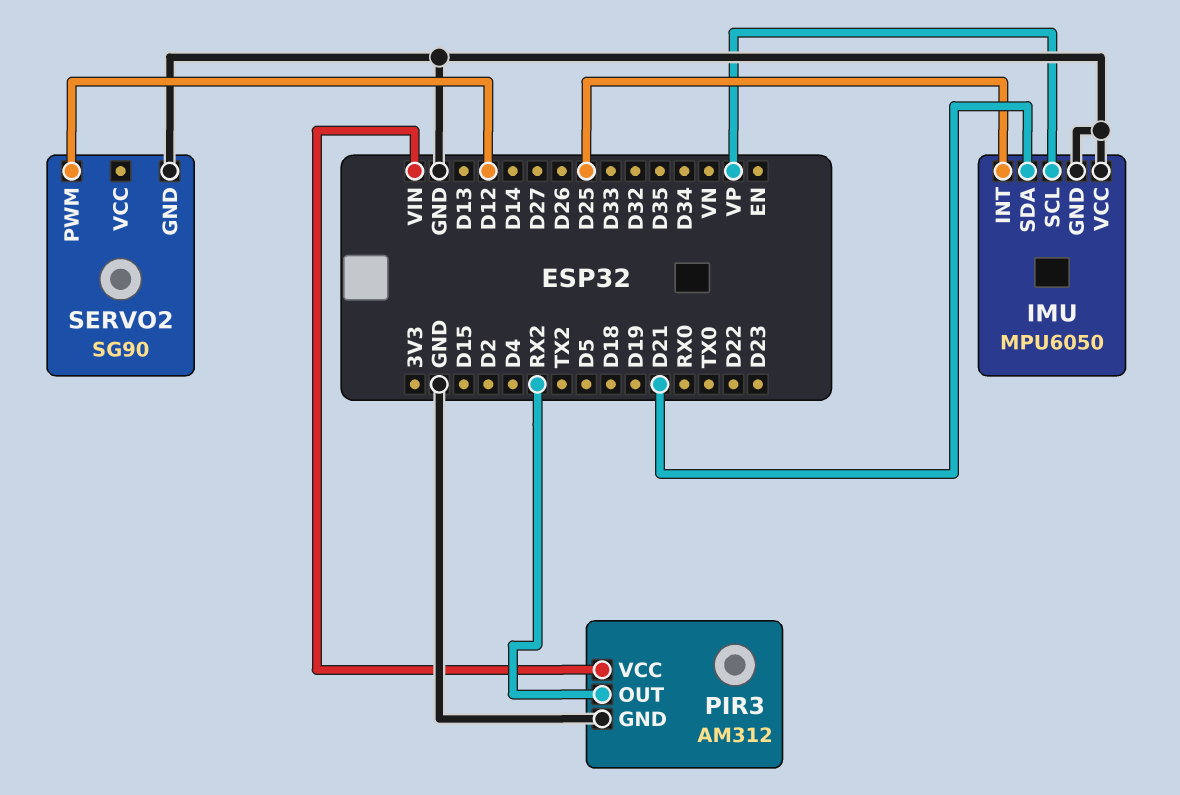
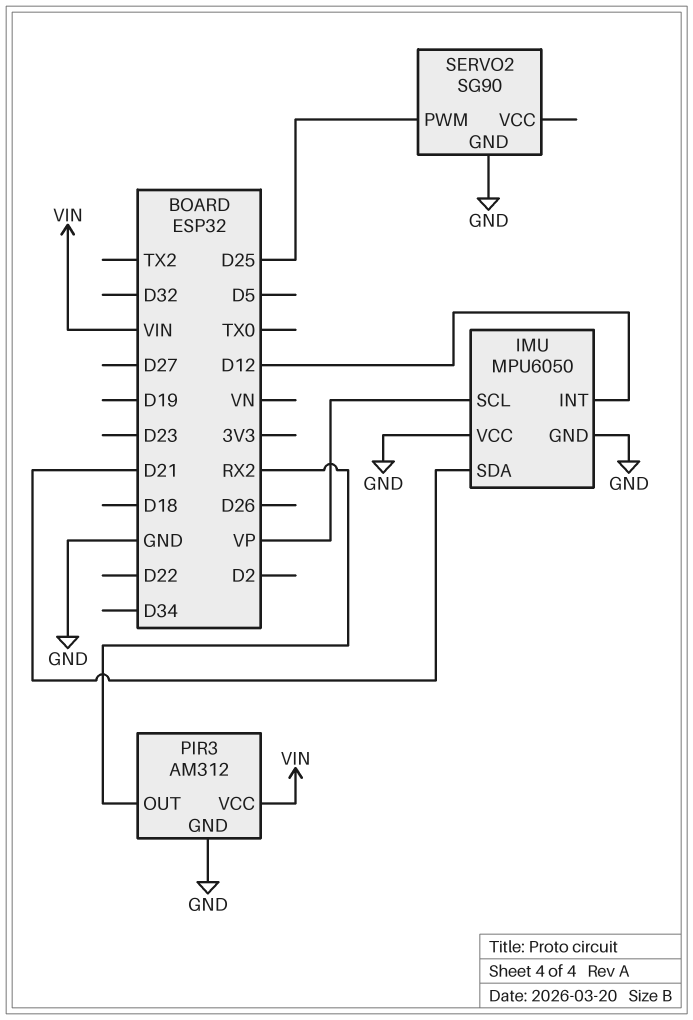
IMU pin INT: D25 -> D12
SERVO2 pin PWM: D12 -> D25

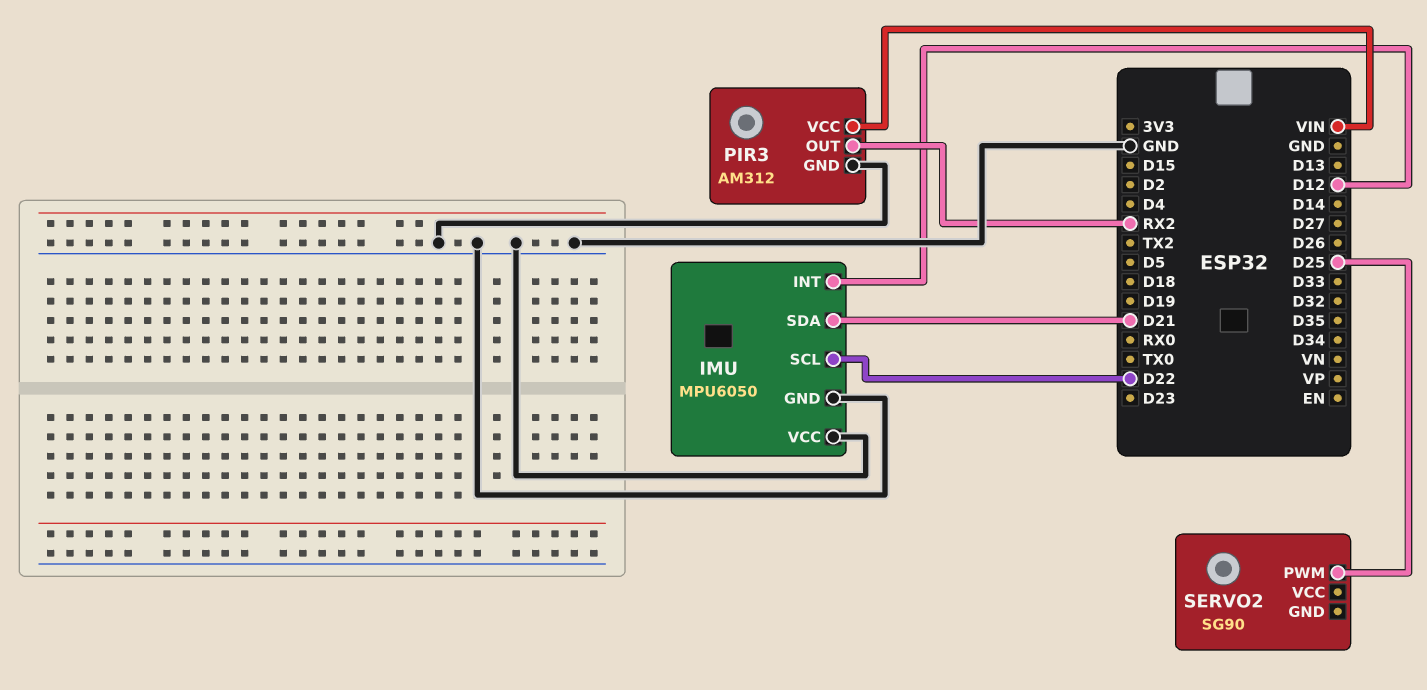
IMU pin SCL: VP -> D22
SERVO2 pin GND: GND -> none

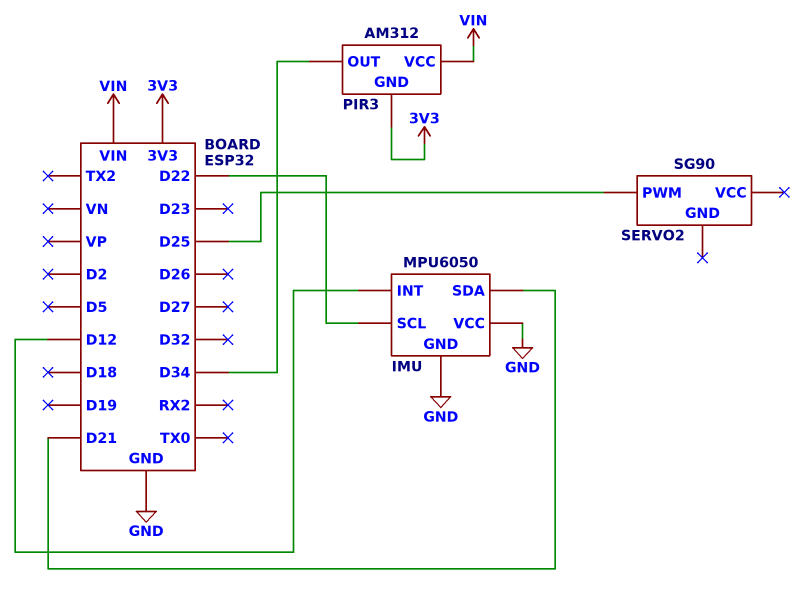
PIR3 pin GND: GND -> 3V3
PIR3 pin OUT: RX2 -> D34

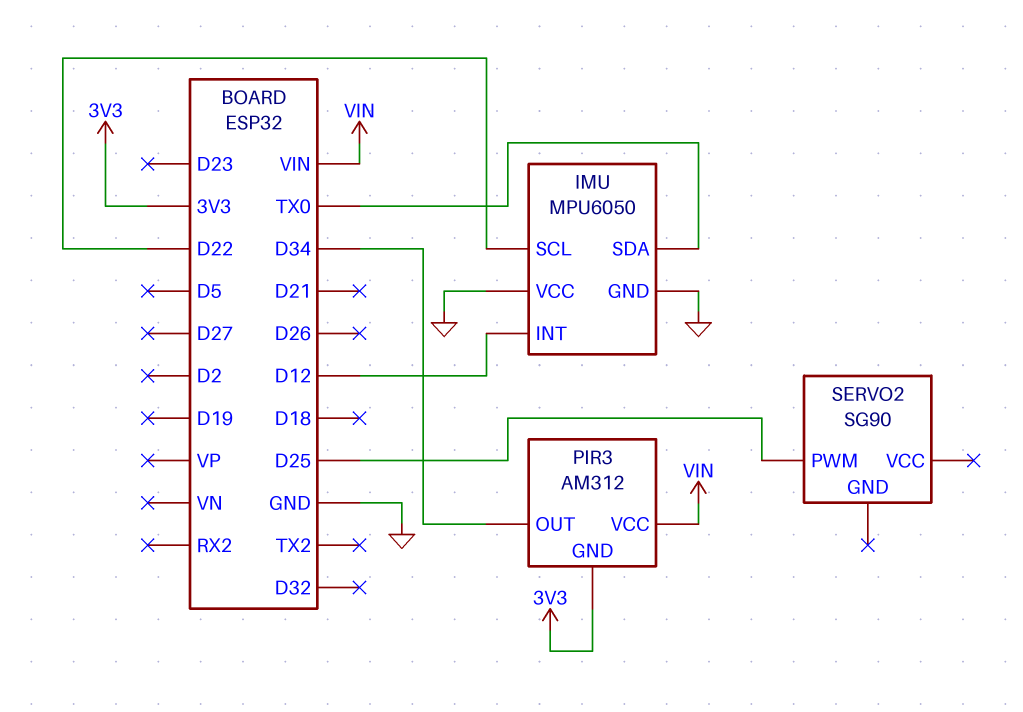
IMU pin SDA: D21 -> TX0

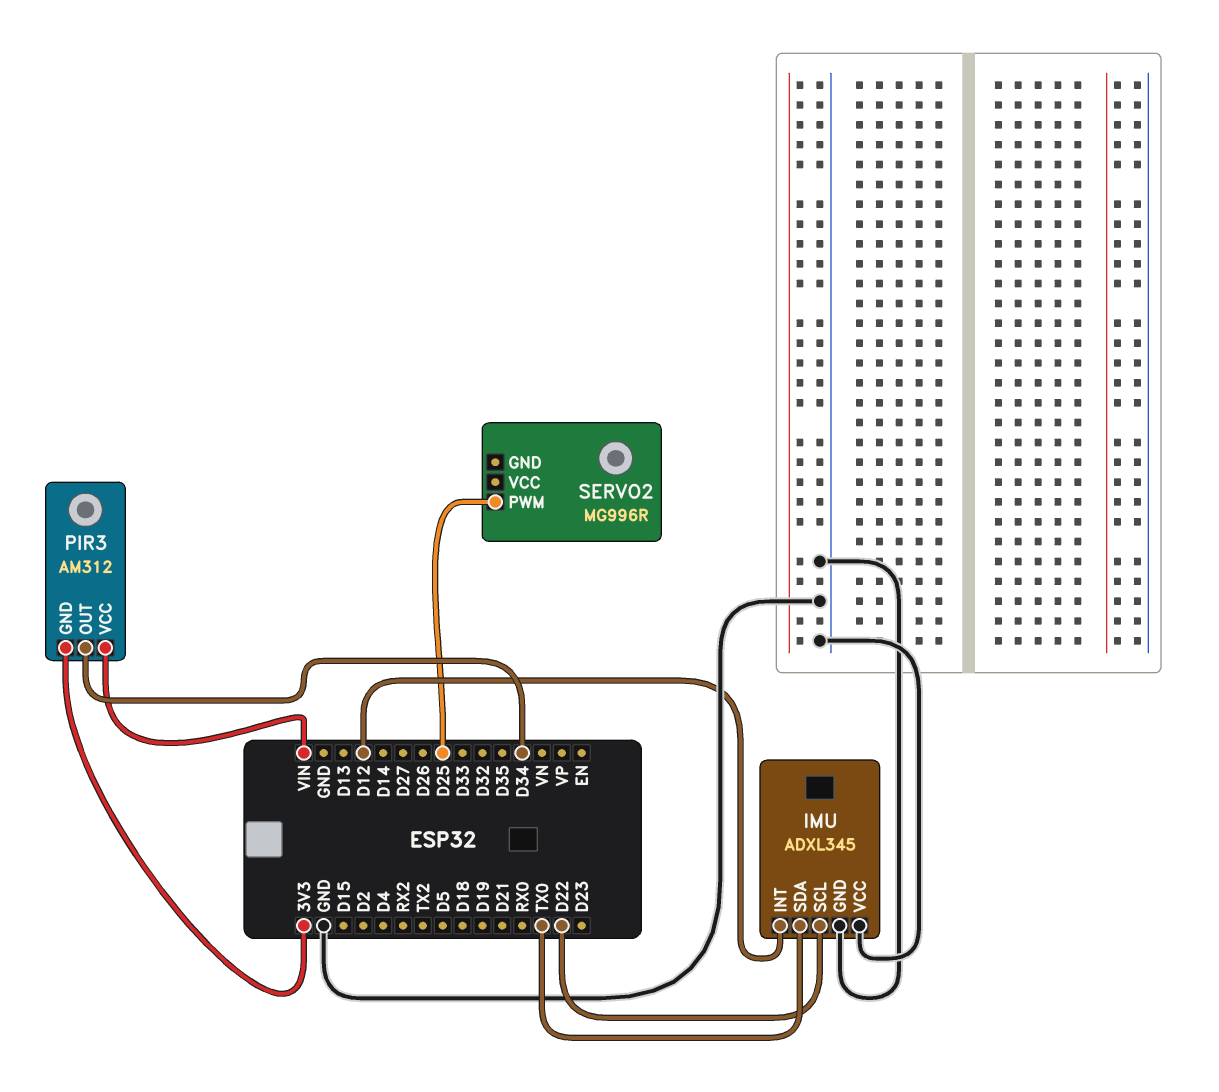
IMU: MPU6050 -> ADXL345
SERVO2: SG90 -> MG996R

